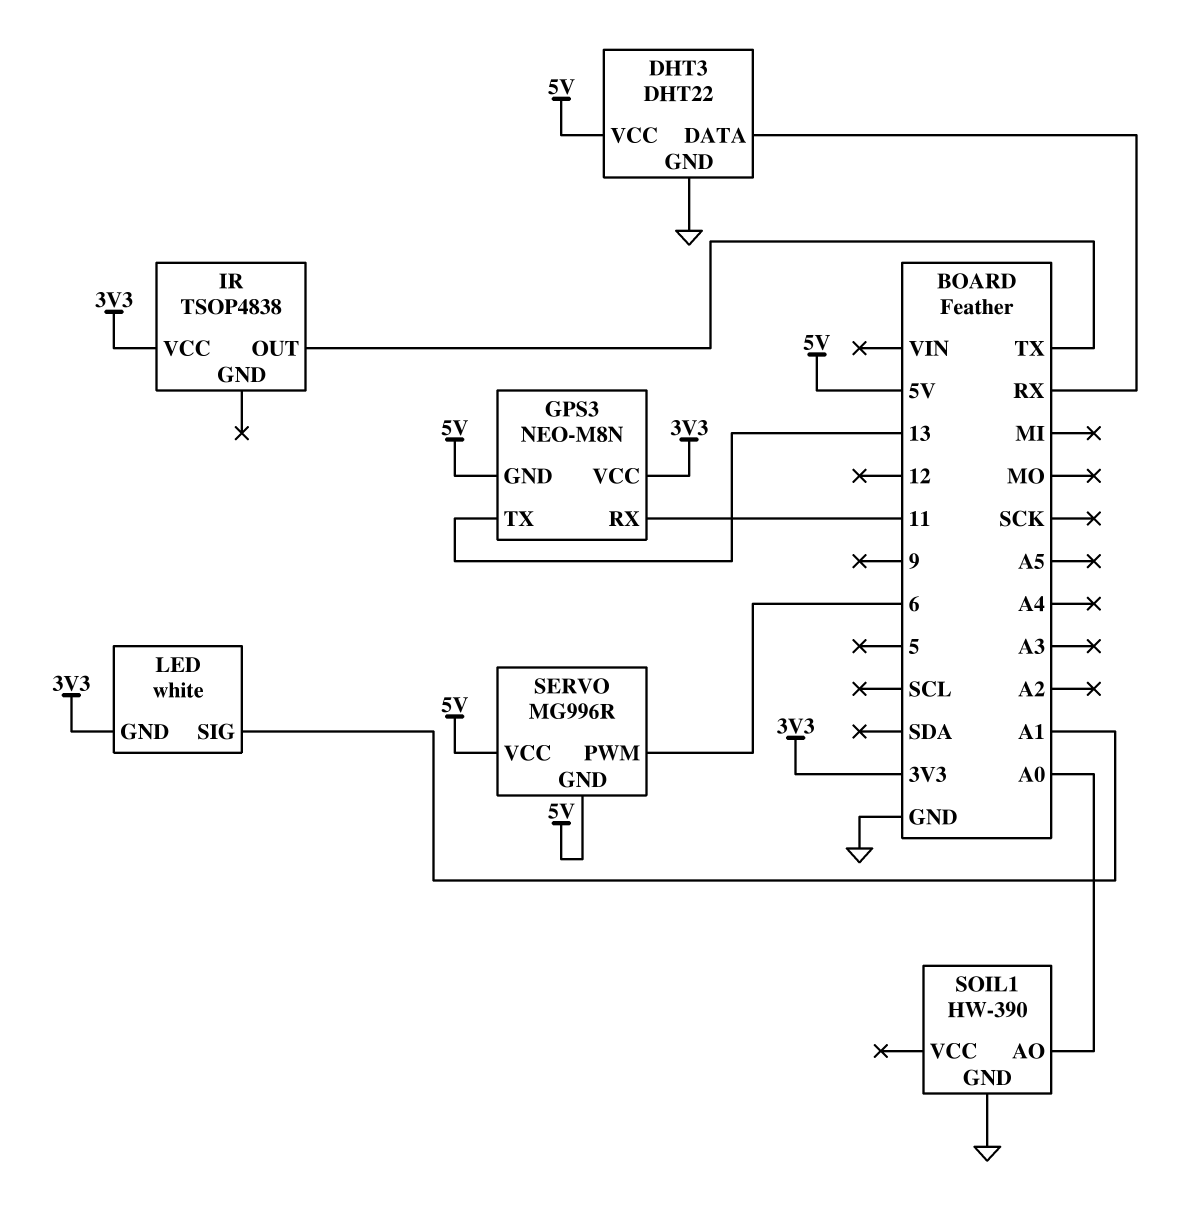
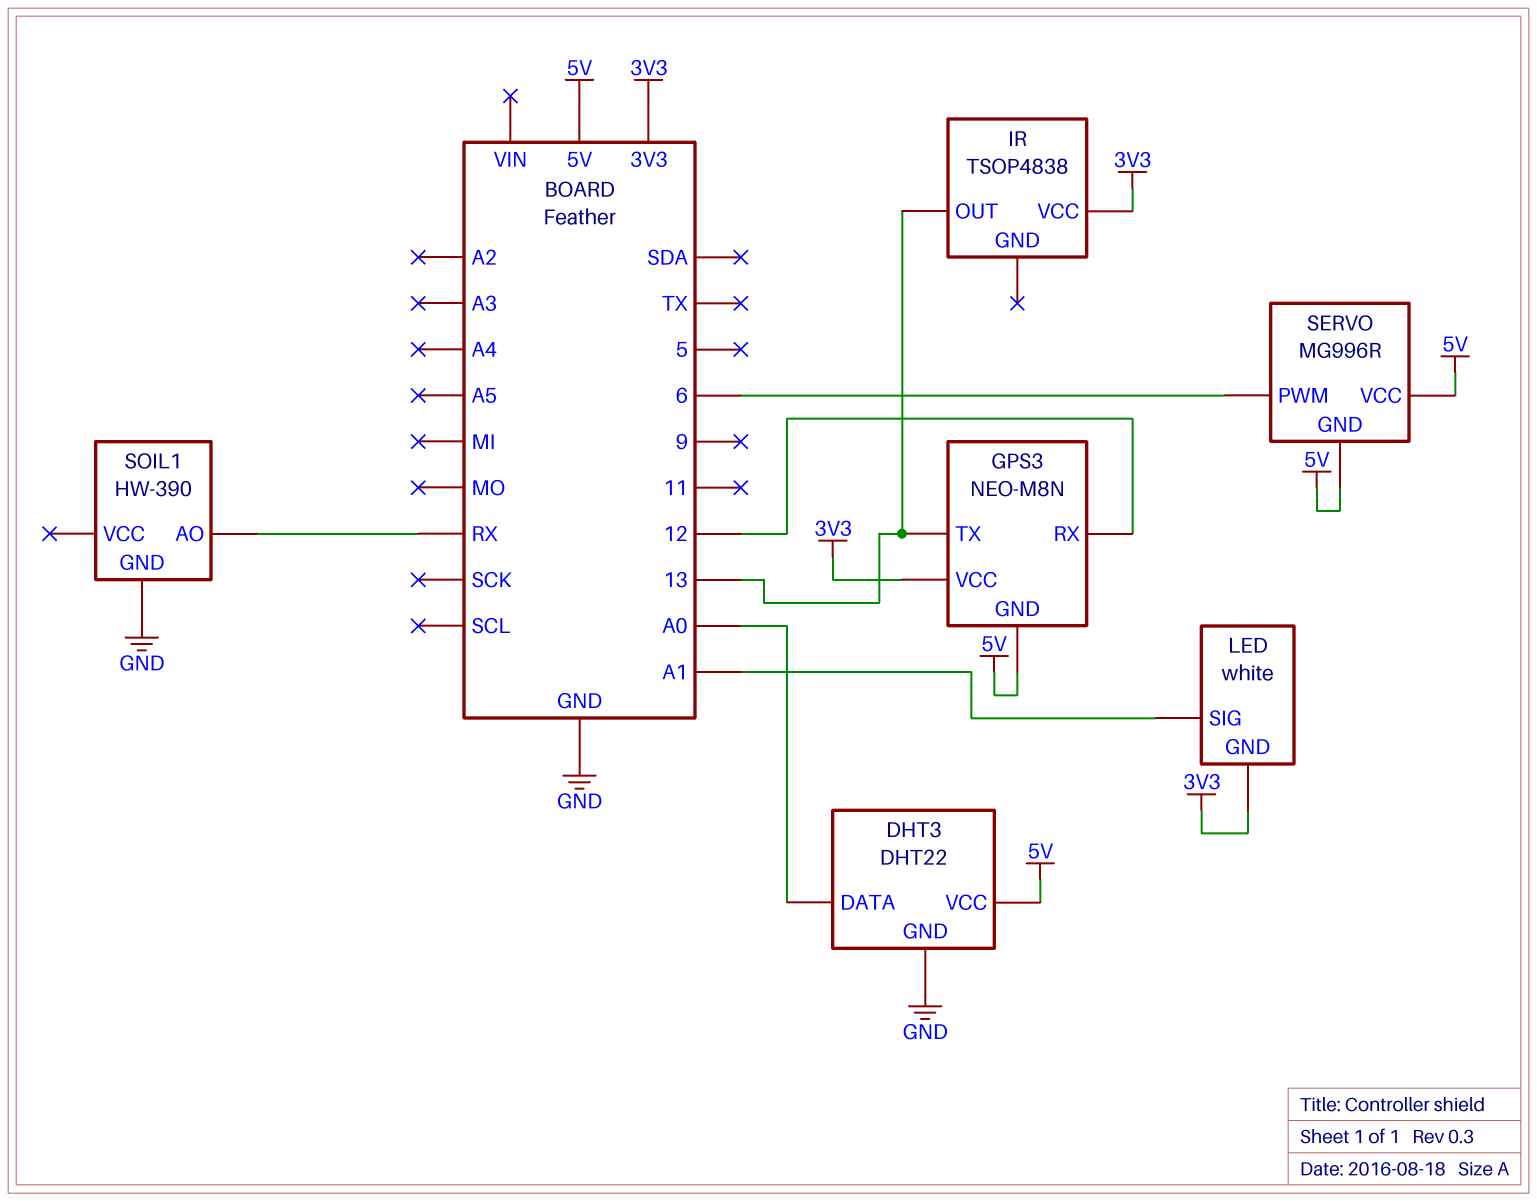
DHT3 pin DATA: RX -> A0
GPS3 pin RX: 11 -> 12
IR pin OUT: TX -> 13
SOIL1 pin AO: A0 -> RX

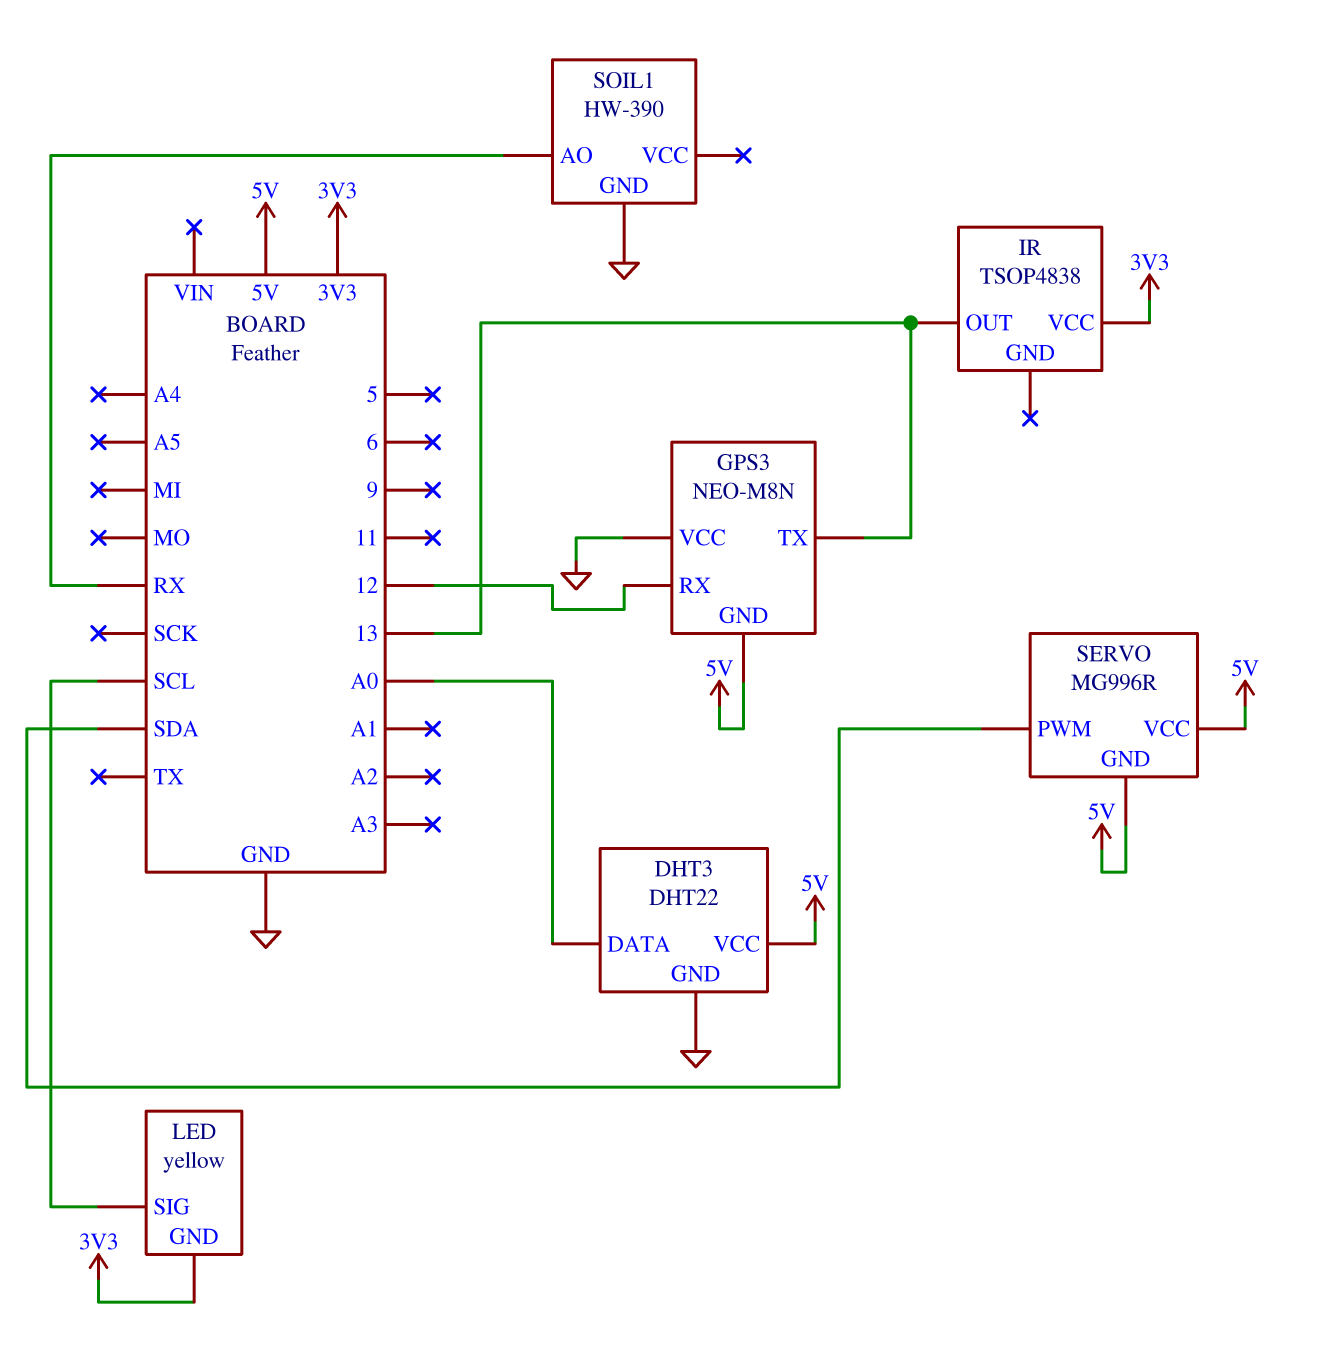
GPS3 pin VCC: 3V3 -> GND
LED: white -> yellow
LED pin SIG: A1 -> SCL
SERVO pin PWM: 6 -> SDA

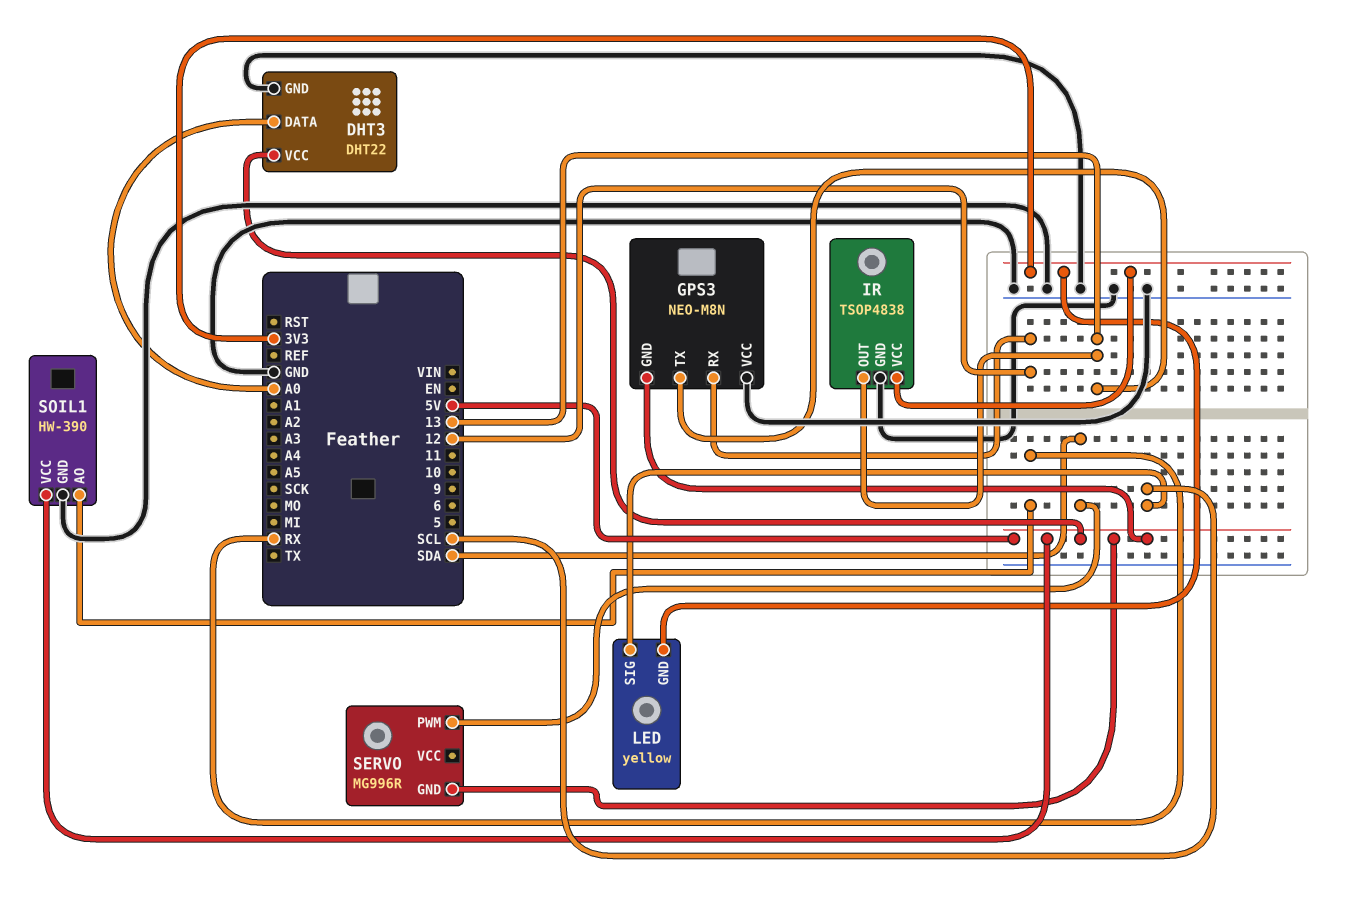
IR pin GND: none -> GND
SERVO pin VCC: 5V -> none
SOIL1 pin VCC: none -> 5V

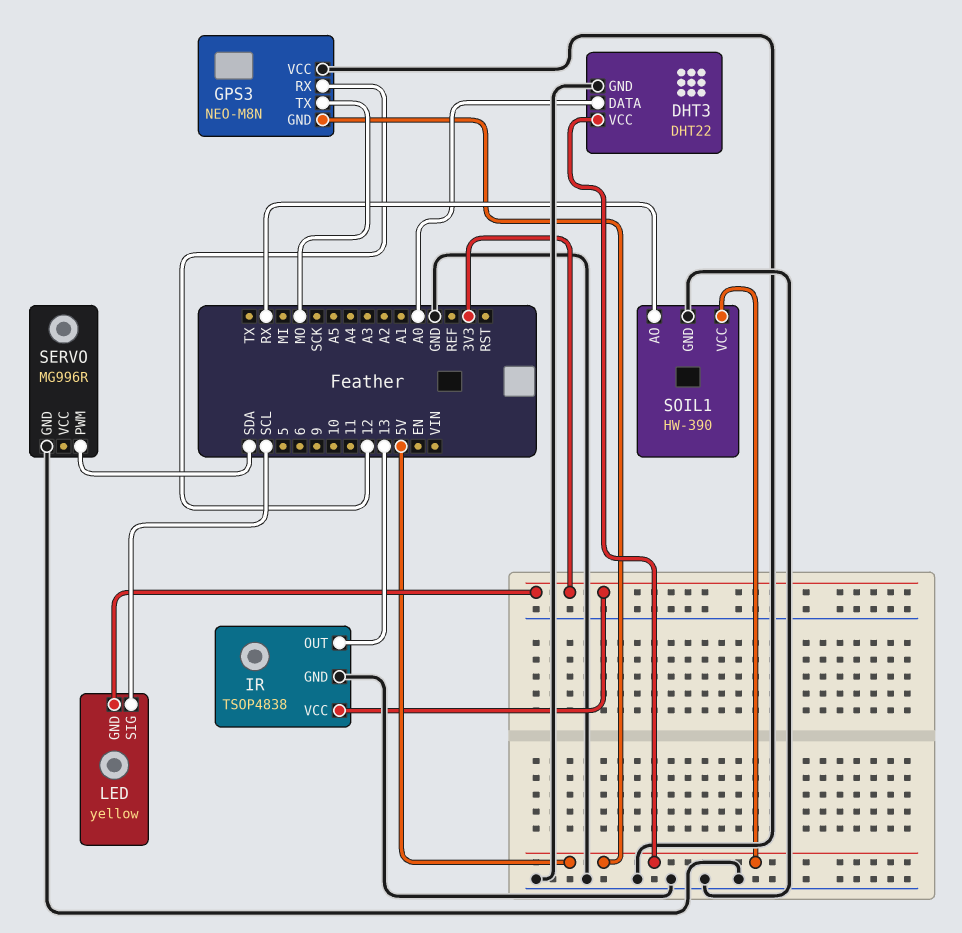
GPS3 pin TX: 13 -> MO
SERVO pin GND: 5V -> GND

